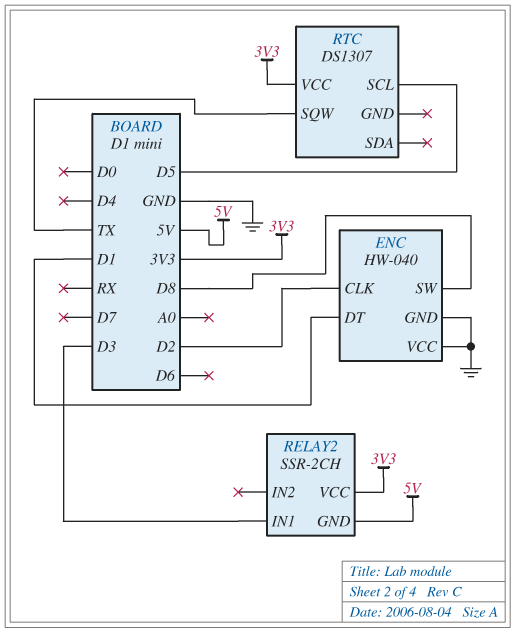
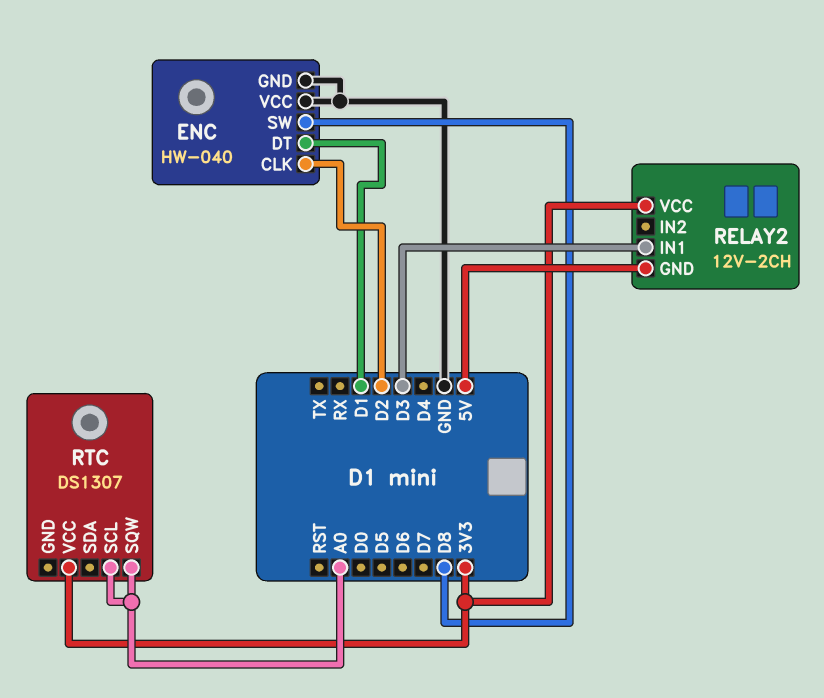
RELAY2: SSR-2CH -> 12V-2CH
RTC pin SCL: D5 -> A0
RTC pin SQW: TX -> A0

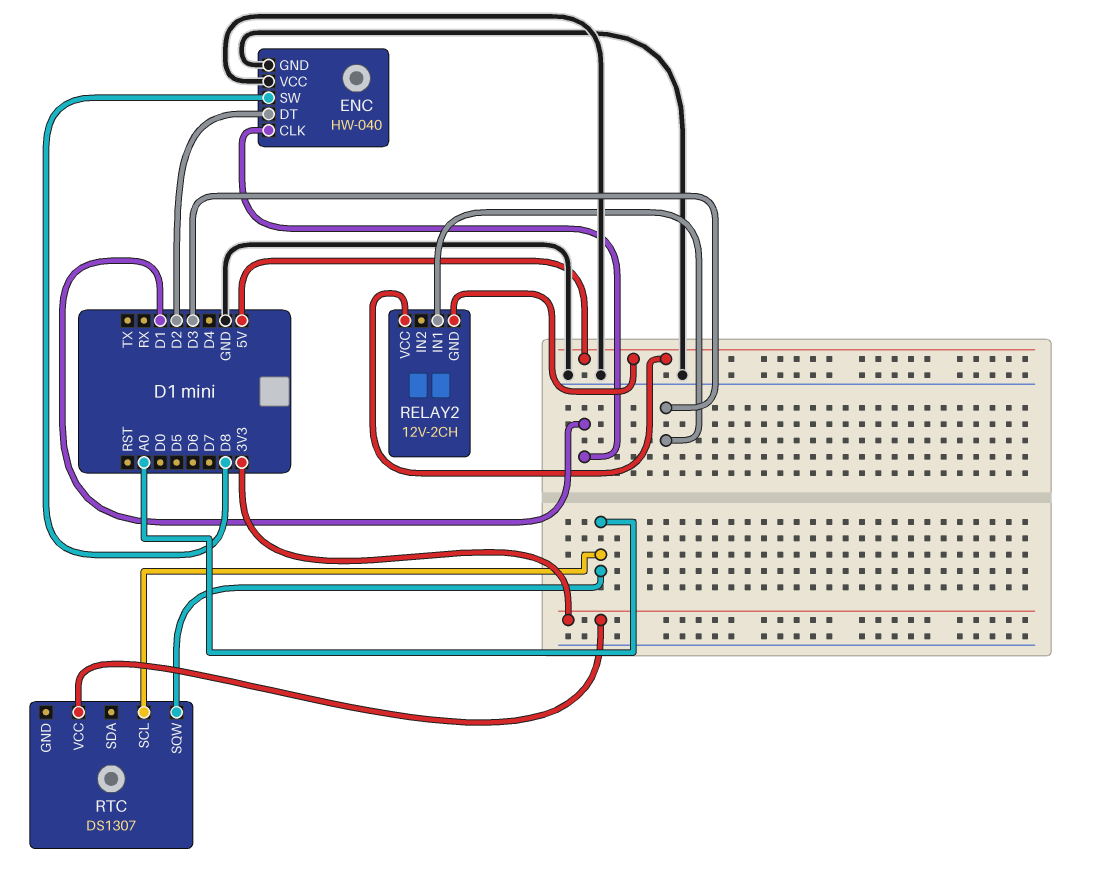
ENC pin CLK: D2 -> D1
ENC pin DT: D1 -> D2
RELAY2 pin VCC: 3V3 -> 5V

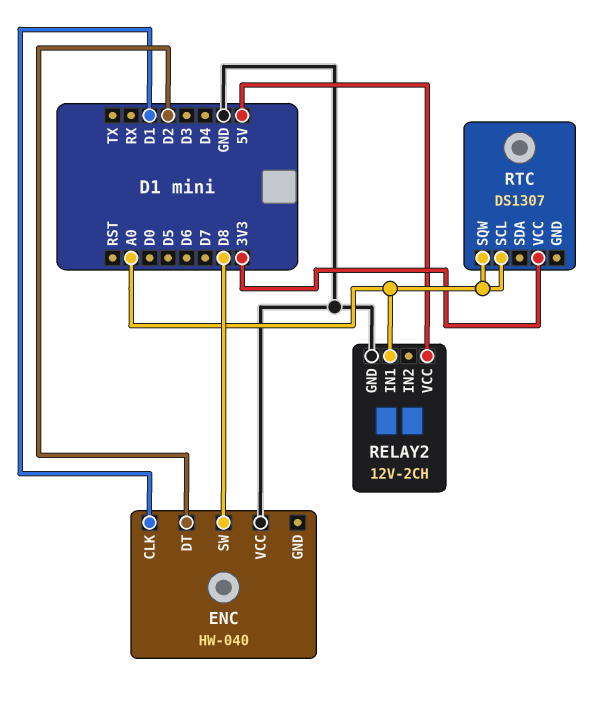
ENC pin GND: GND -> none
RELAY2 pin GND: 5V -> GND
RELAY2 pin IN1: D3 -> A0

